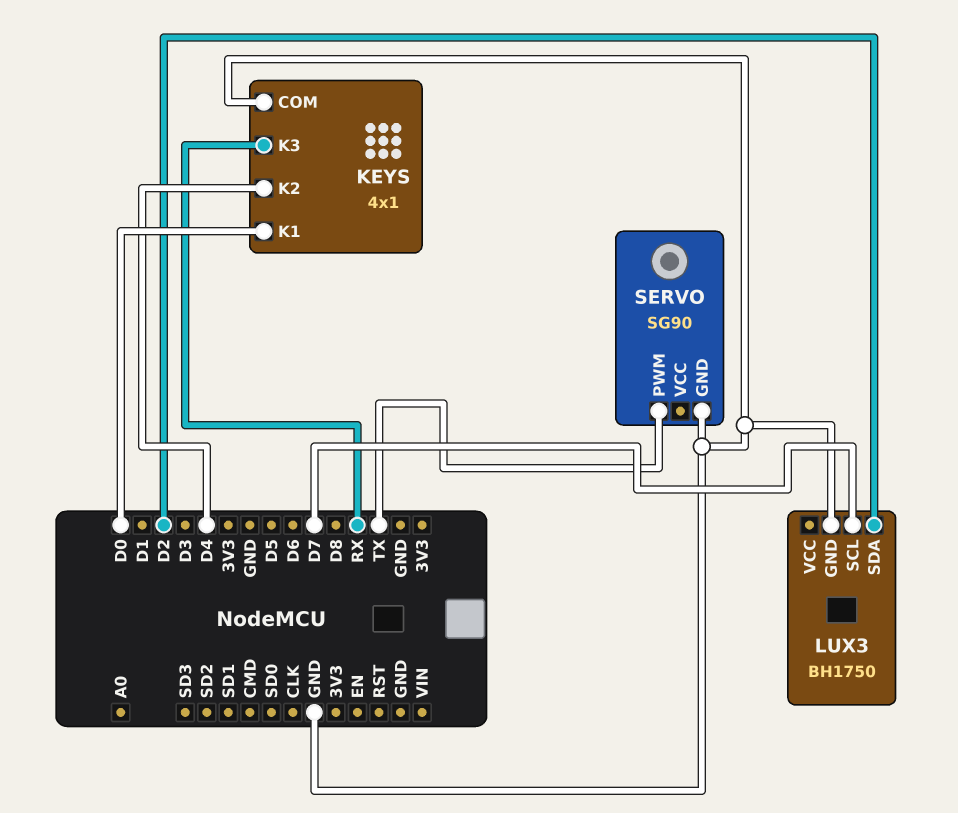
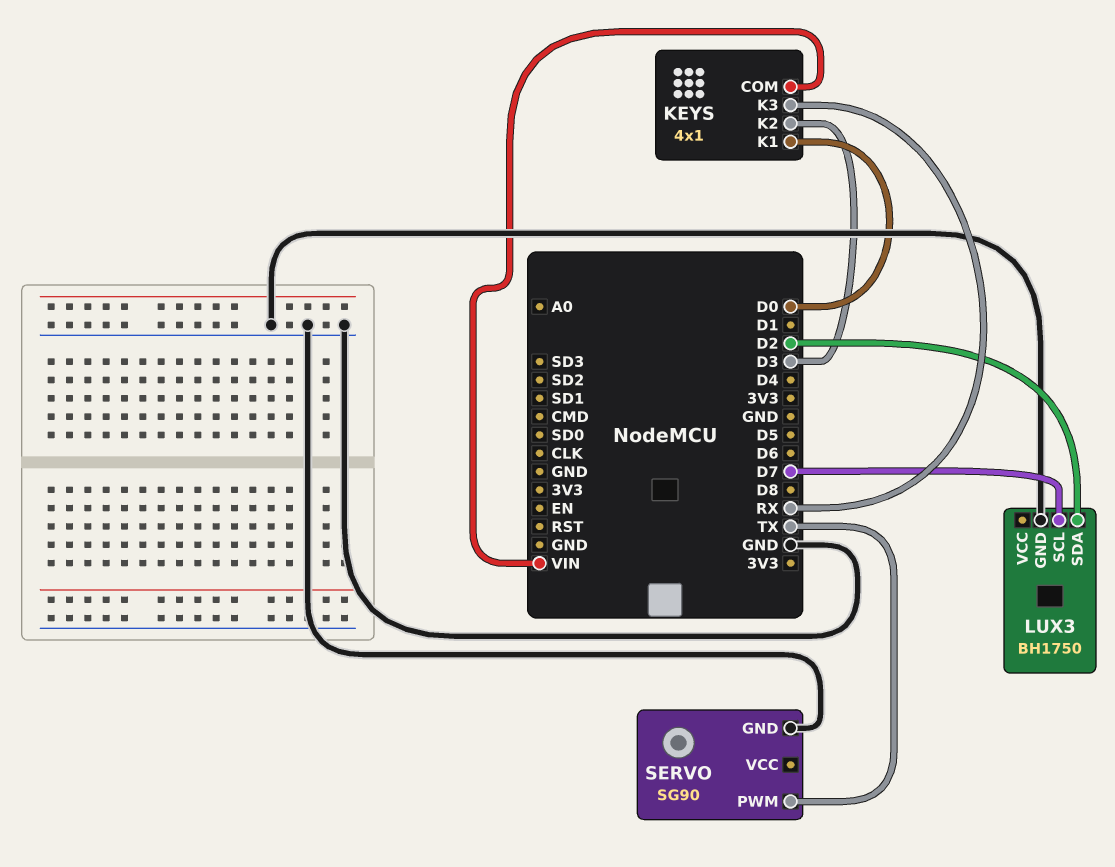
KEYS pin COM: GND -> VIN
KEYS pin K2: D4 -> D3

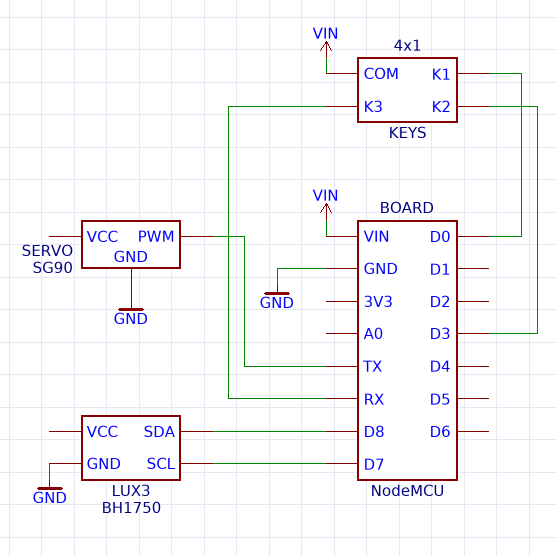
LUX3 pin SDA: D2 -> D8

